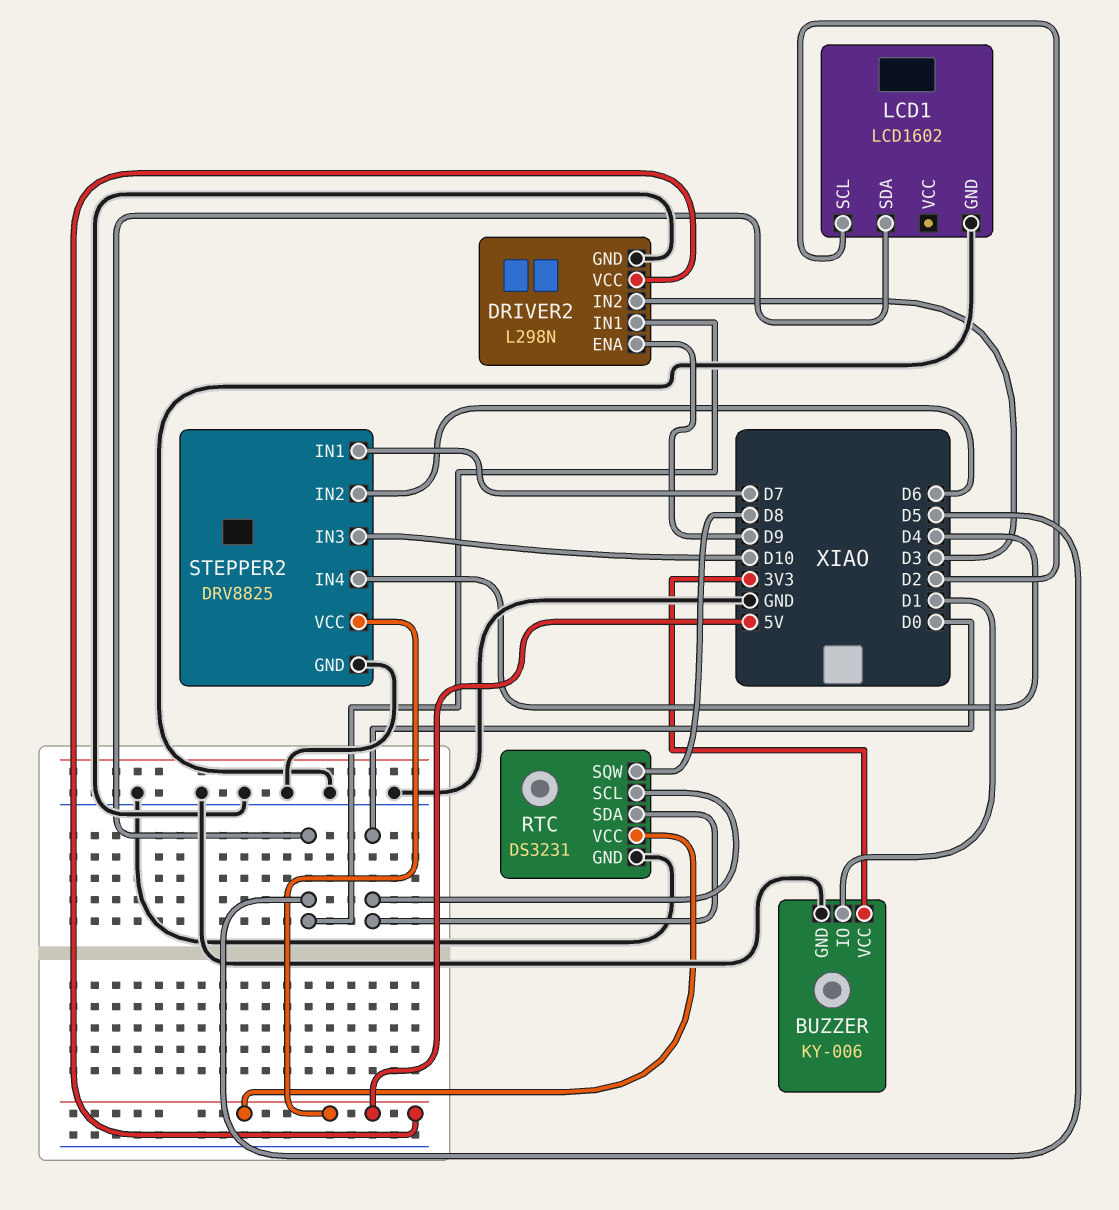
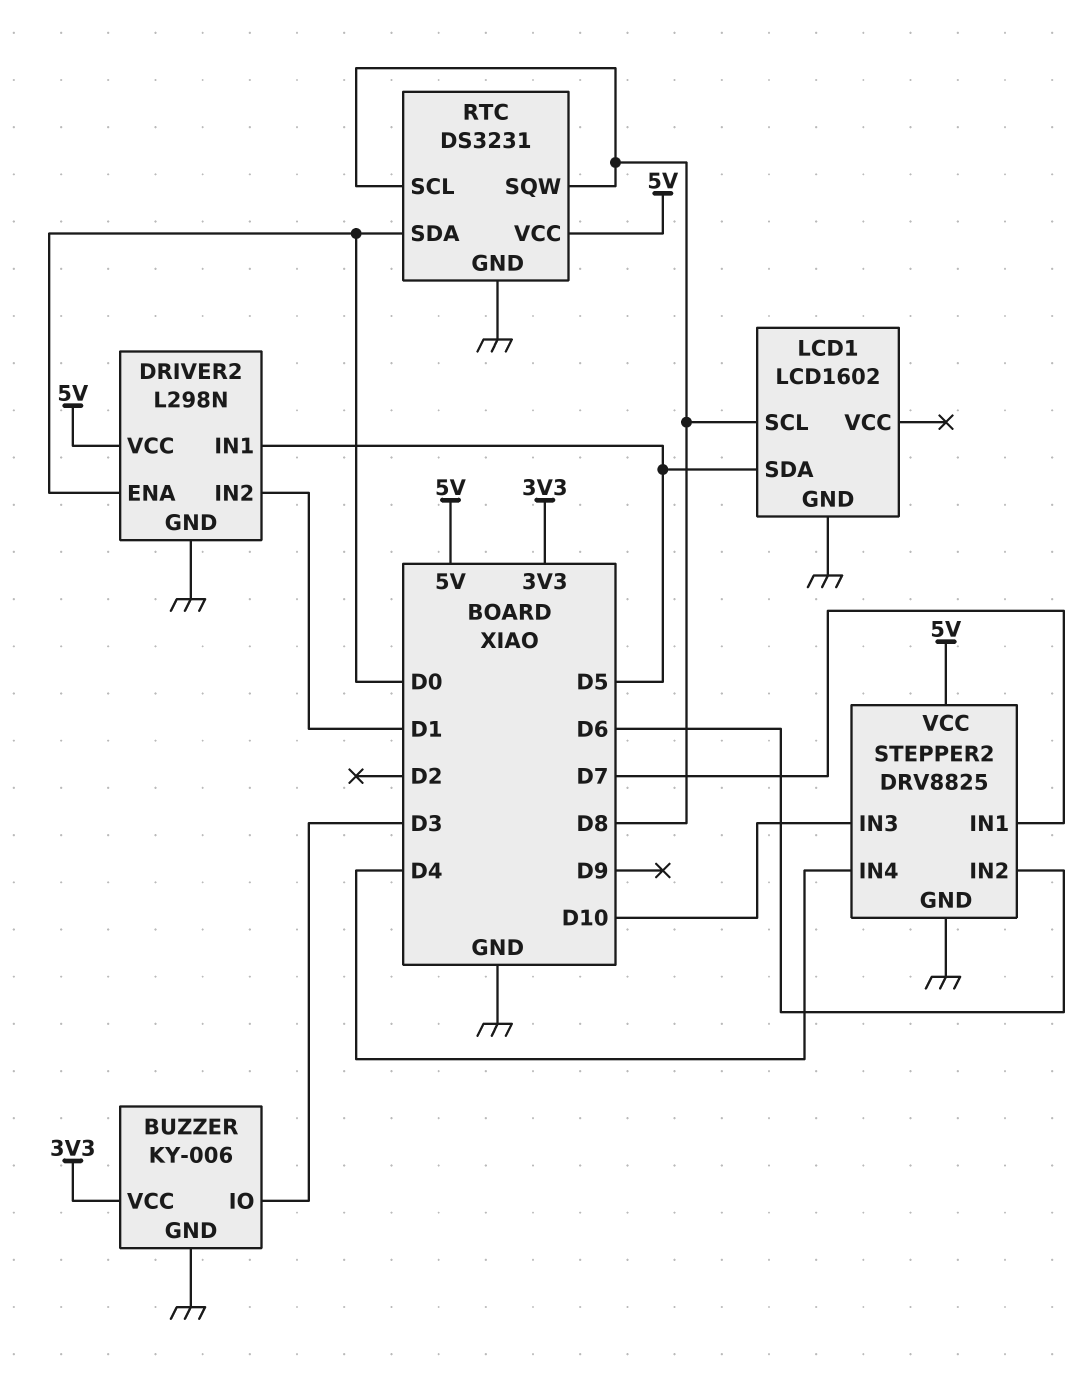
BUZZER pin IO: D1 -> D3
DRIVER2 pin ENA: D9 -> D0
DRIVER2 pin IN2: D3 -> D1
LCD1 pin SCL: D2 -> D8
RTC pin SCL: D0 -> D8

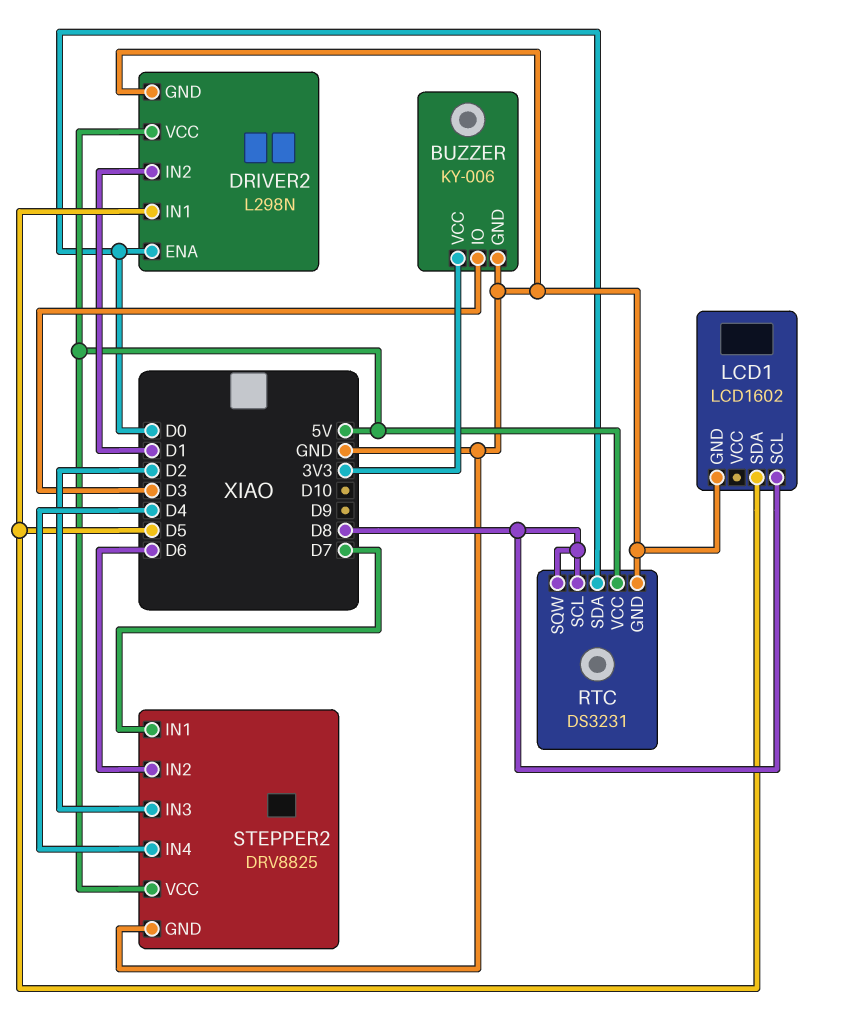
STEPPER2 pin IN3: D10 -> D2

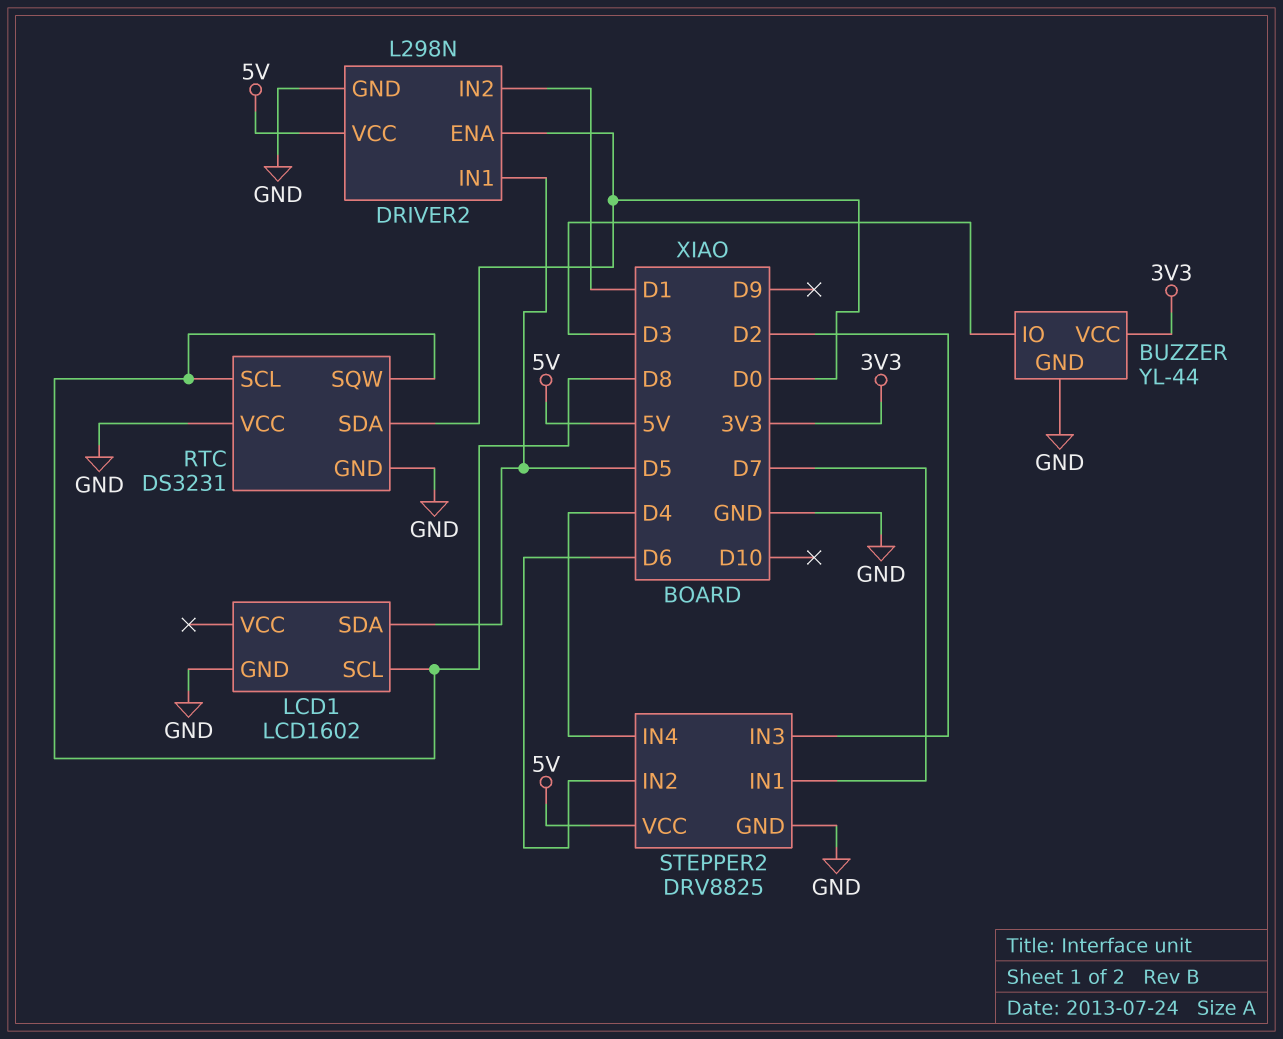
BUZZER: KY-006 -> YL-44
RTC pin VCC: 5V -> GND

